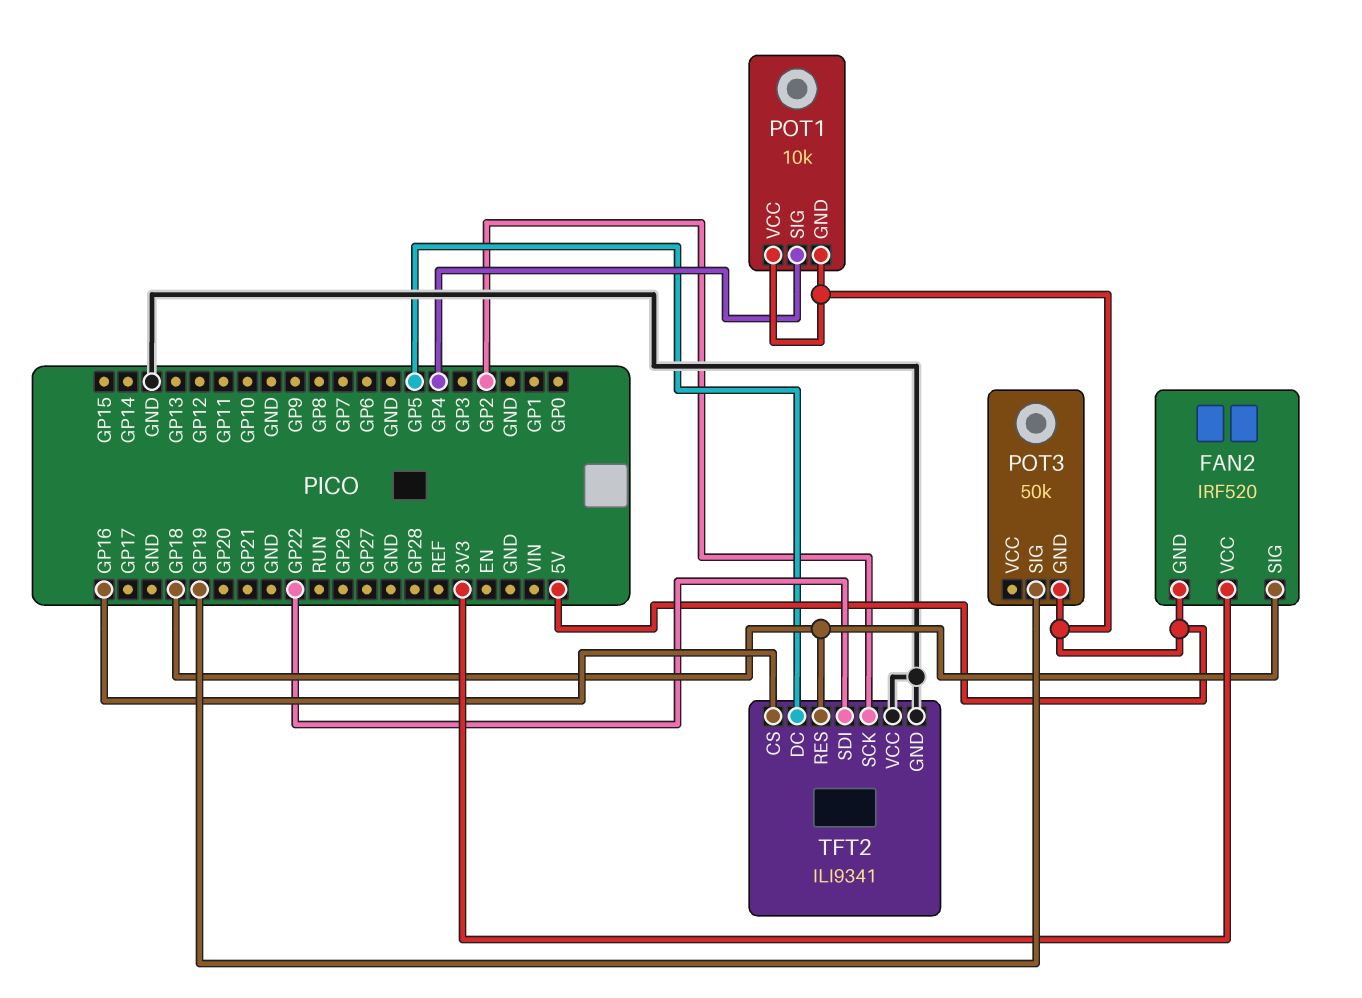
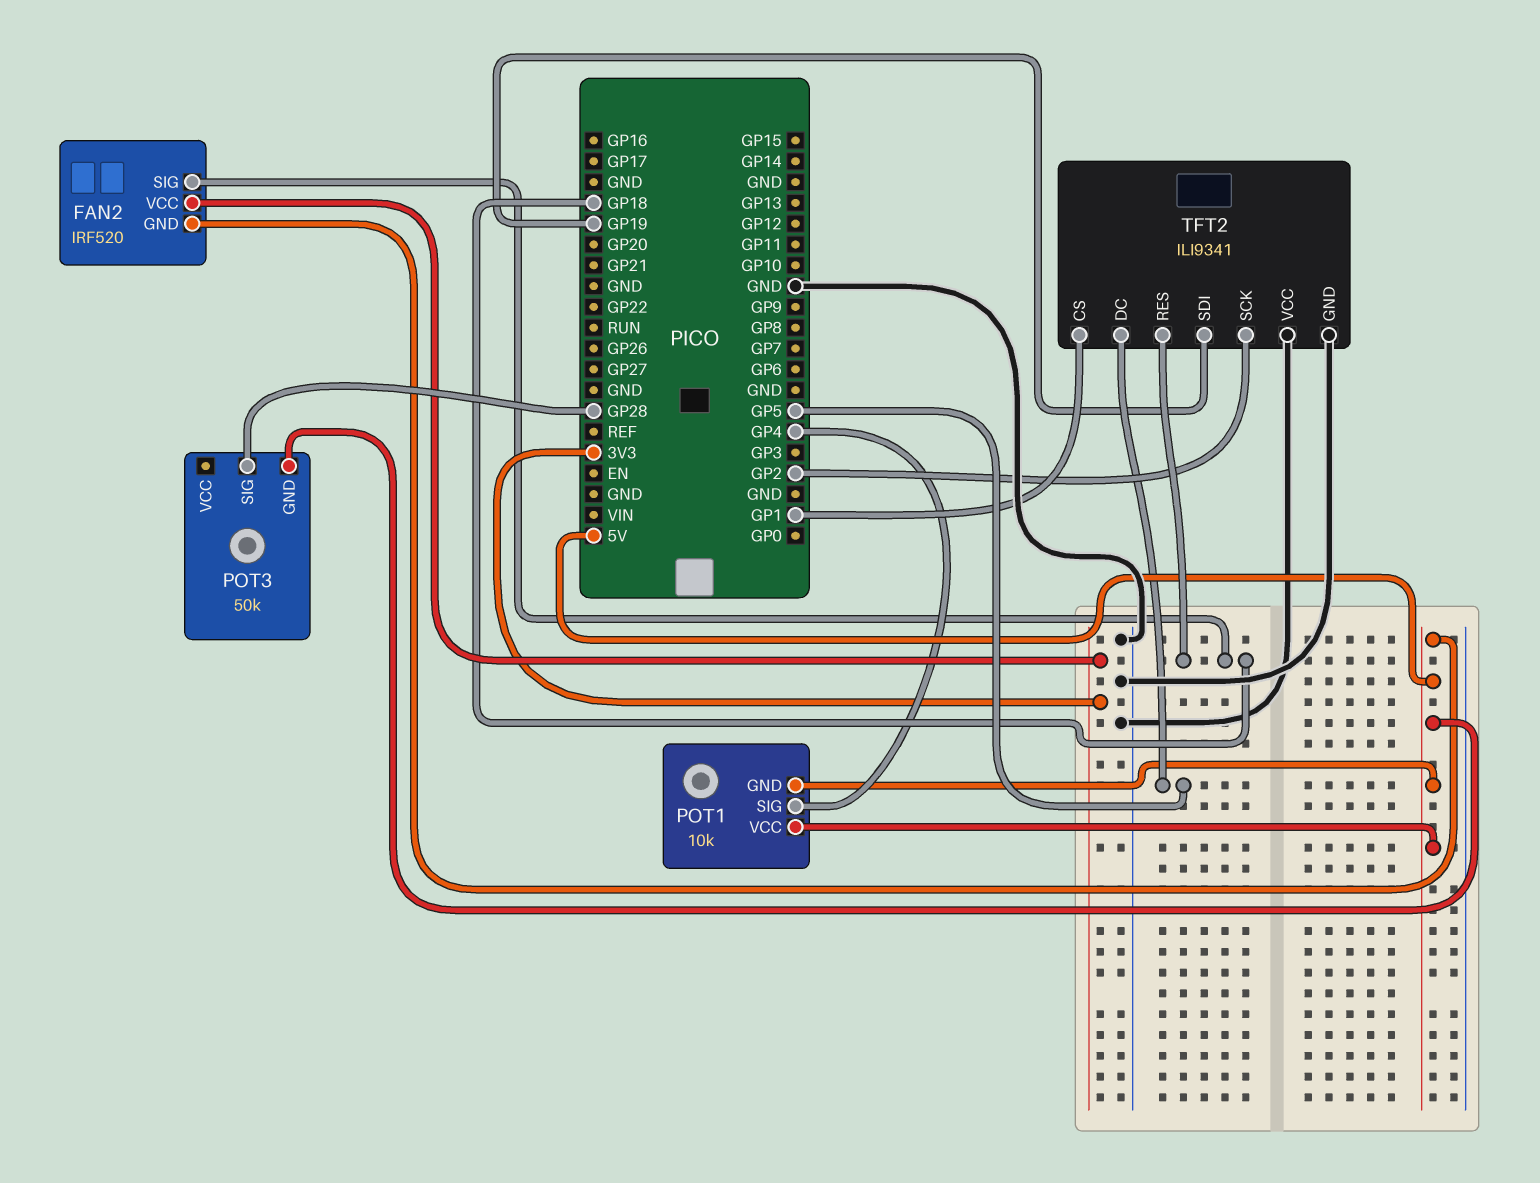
POT3 pin SIG: GP19 -> GP28
TFT2 pin CS: GP16 -> GP1
TFT2 pin SDI: GP22 -> GP19

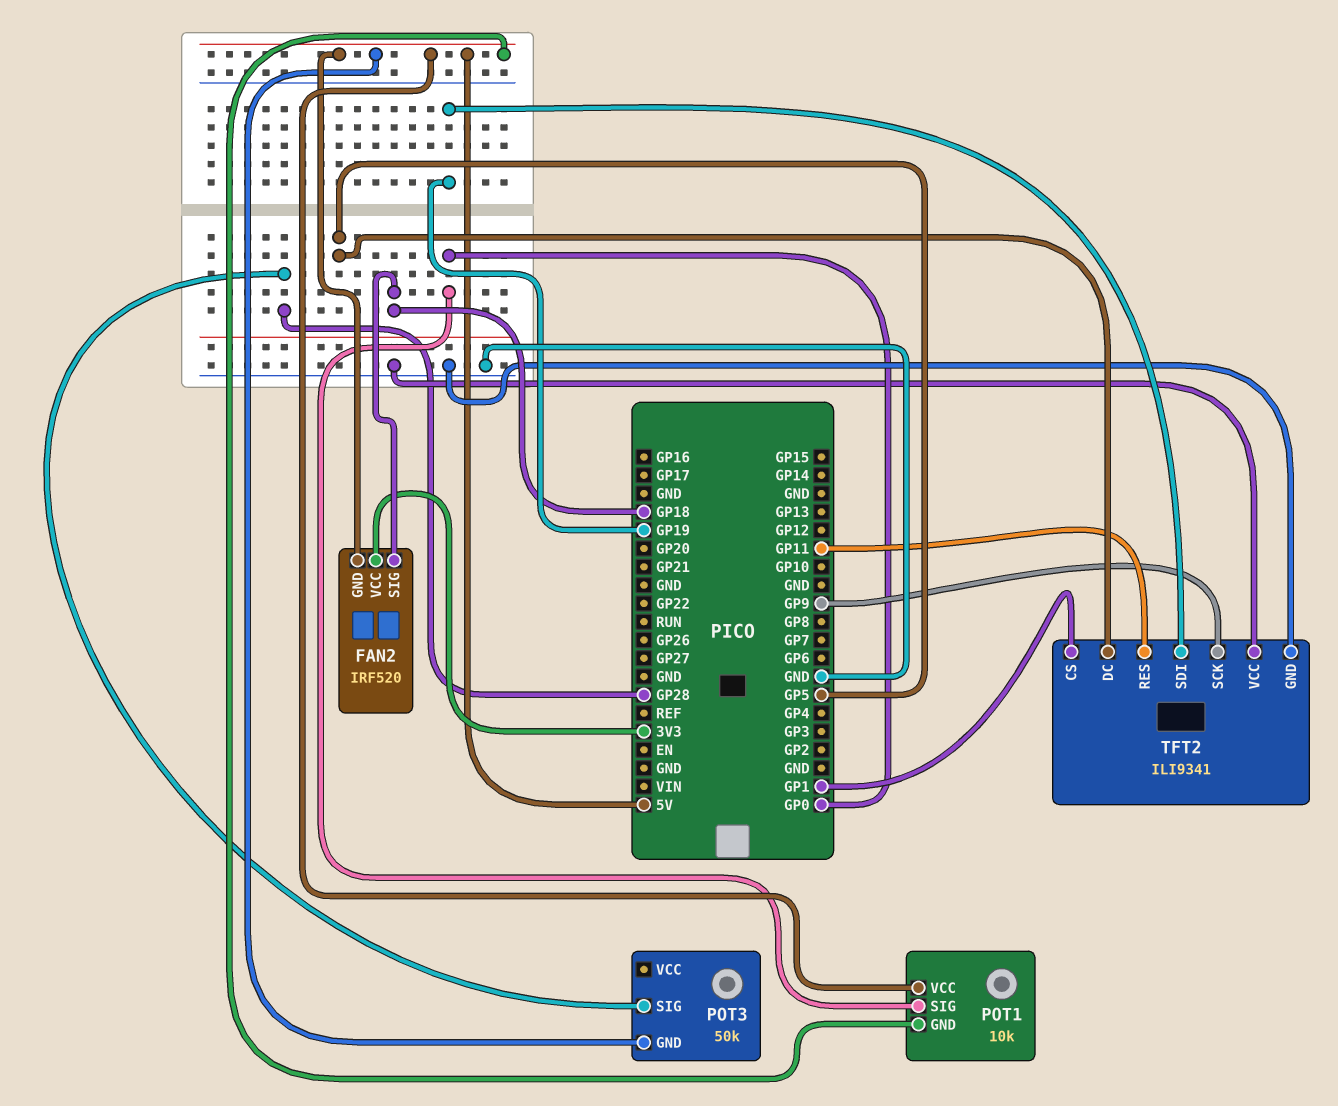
POT1 pin SIG: GP4 -> GP0
TFT2 pin RES: GP18 -> GP11
TFT2 pin SCK: GP2 -> GP9

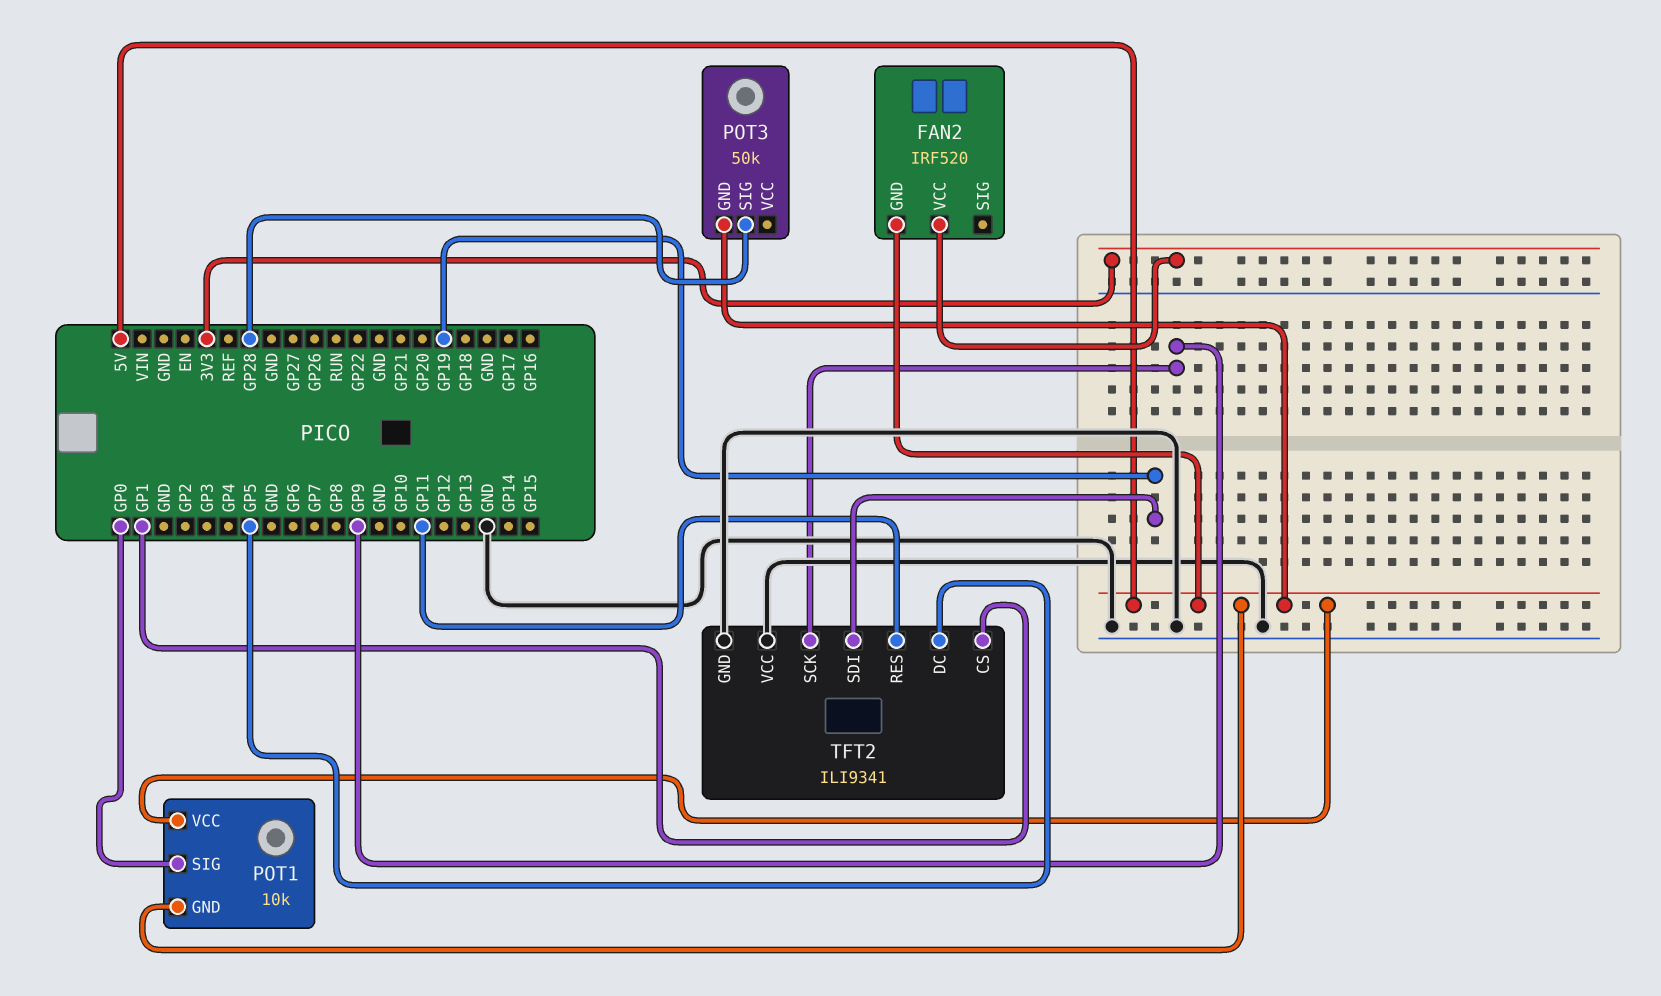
FAN2 pin SIG: GP18 -> none

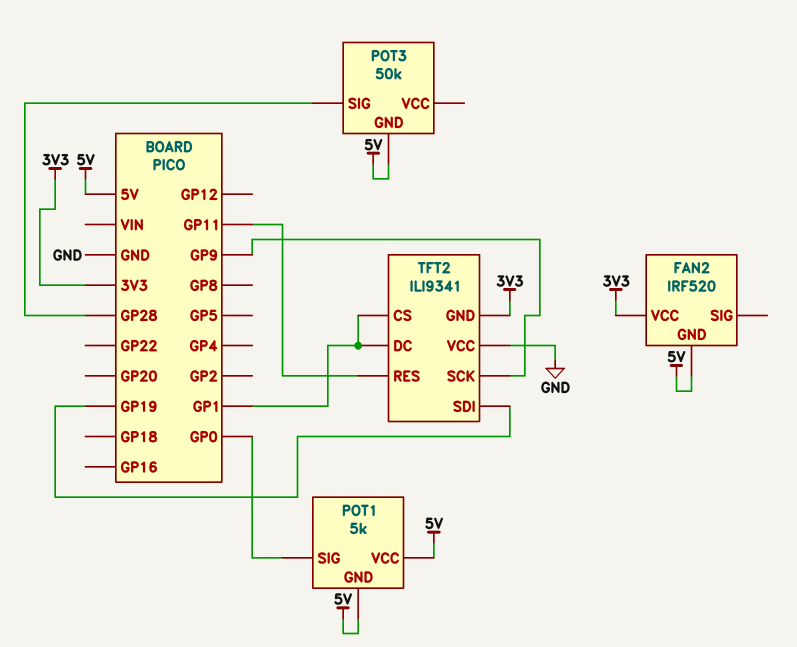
POT1: 10k -> 5k
TFT2 pin DC: GP5 -> GP1
TFT2 pin GND: GND -> 3V3

